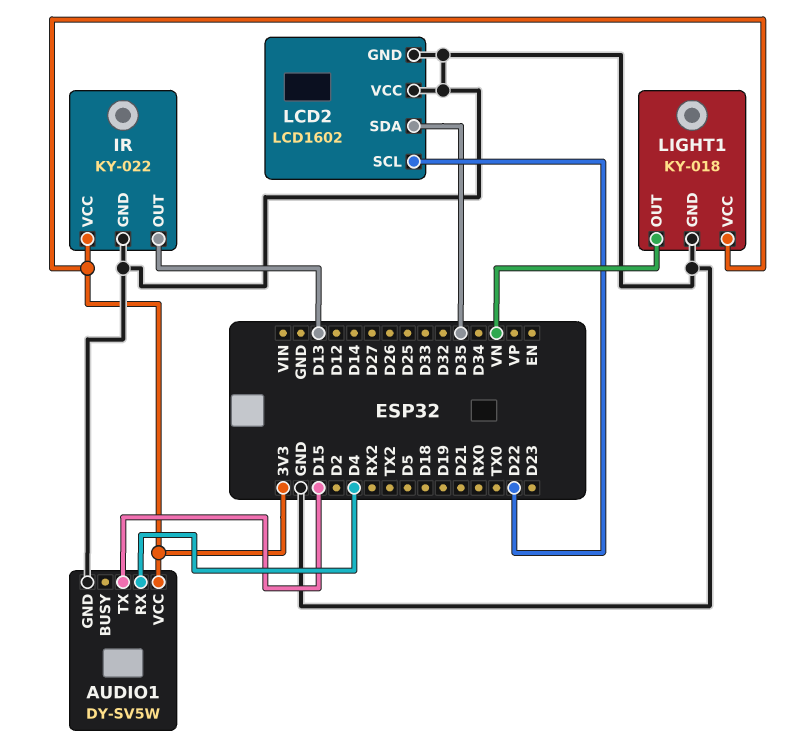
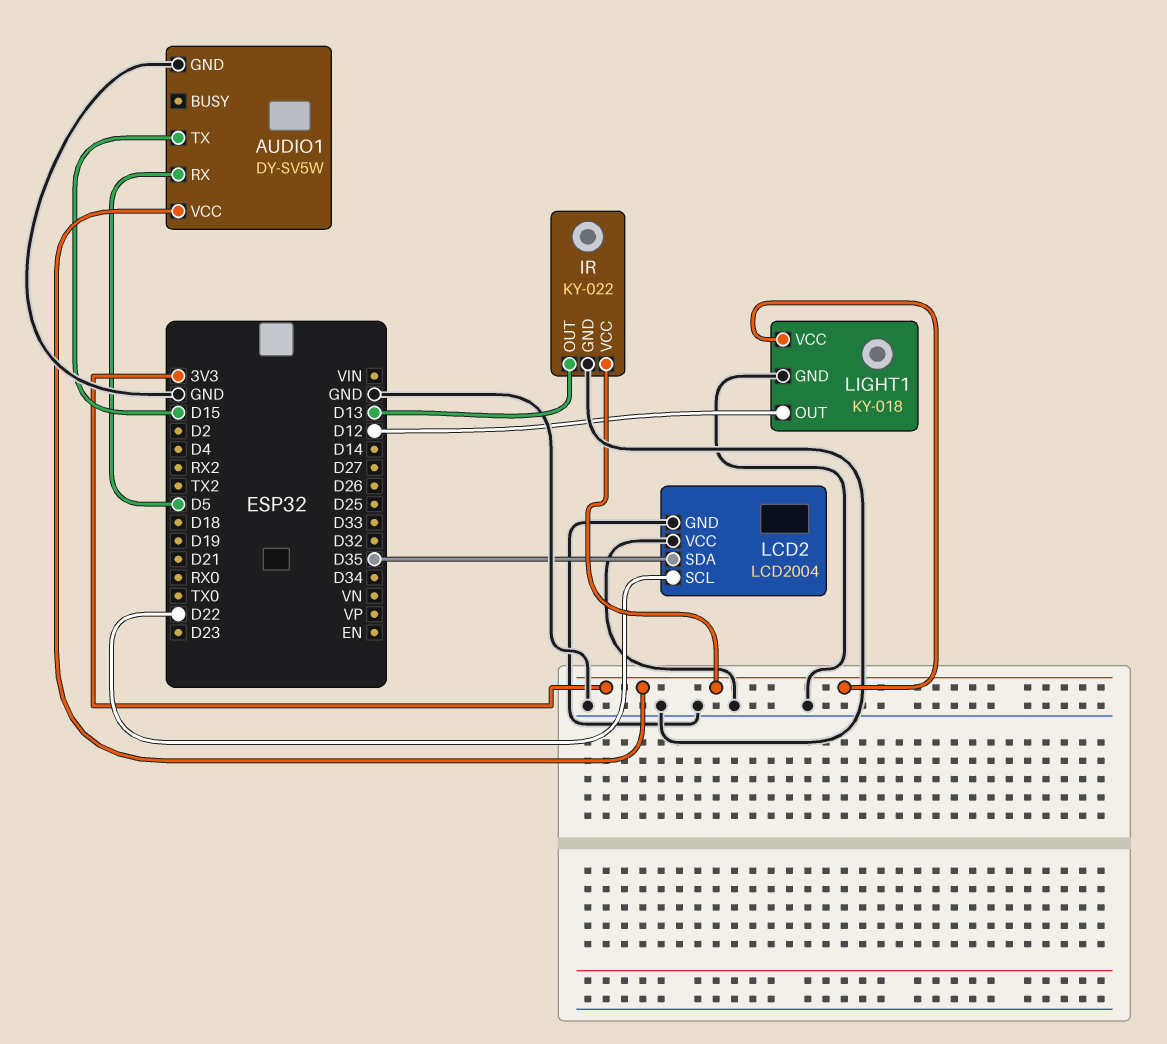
AUDIO1 pin RX: D4 -> D5
LCD2: LCD1602 -> LCD2004
LIGHT1 pin OUT: VN -> D12

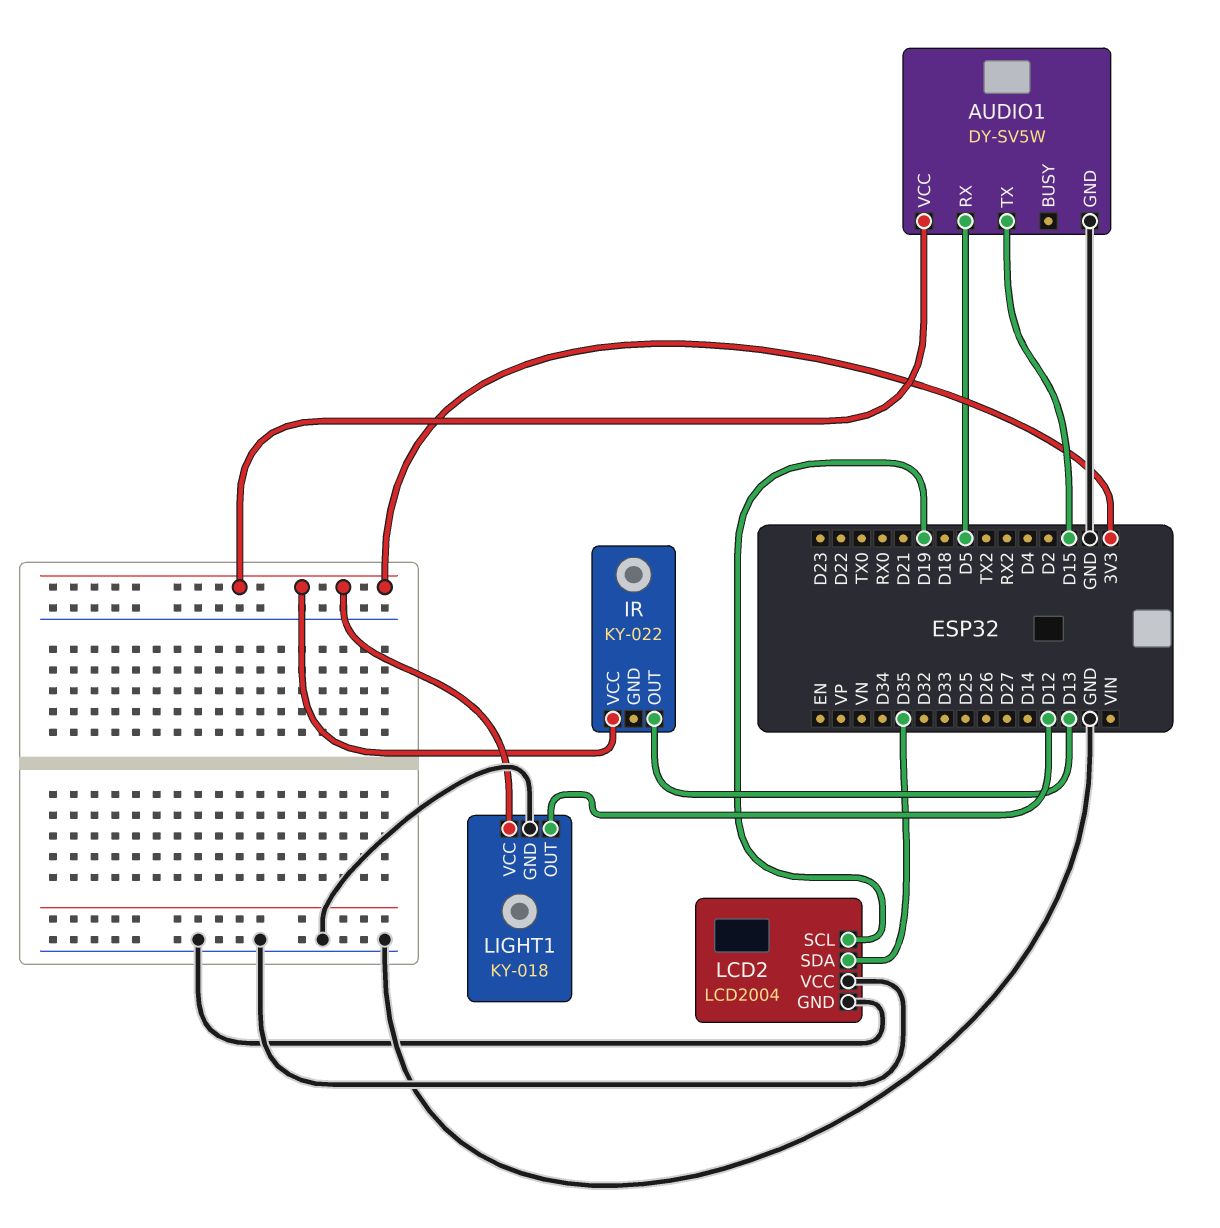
IR pin GND: GND -> none
LCD2 pin SCL: D22 -> D19

